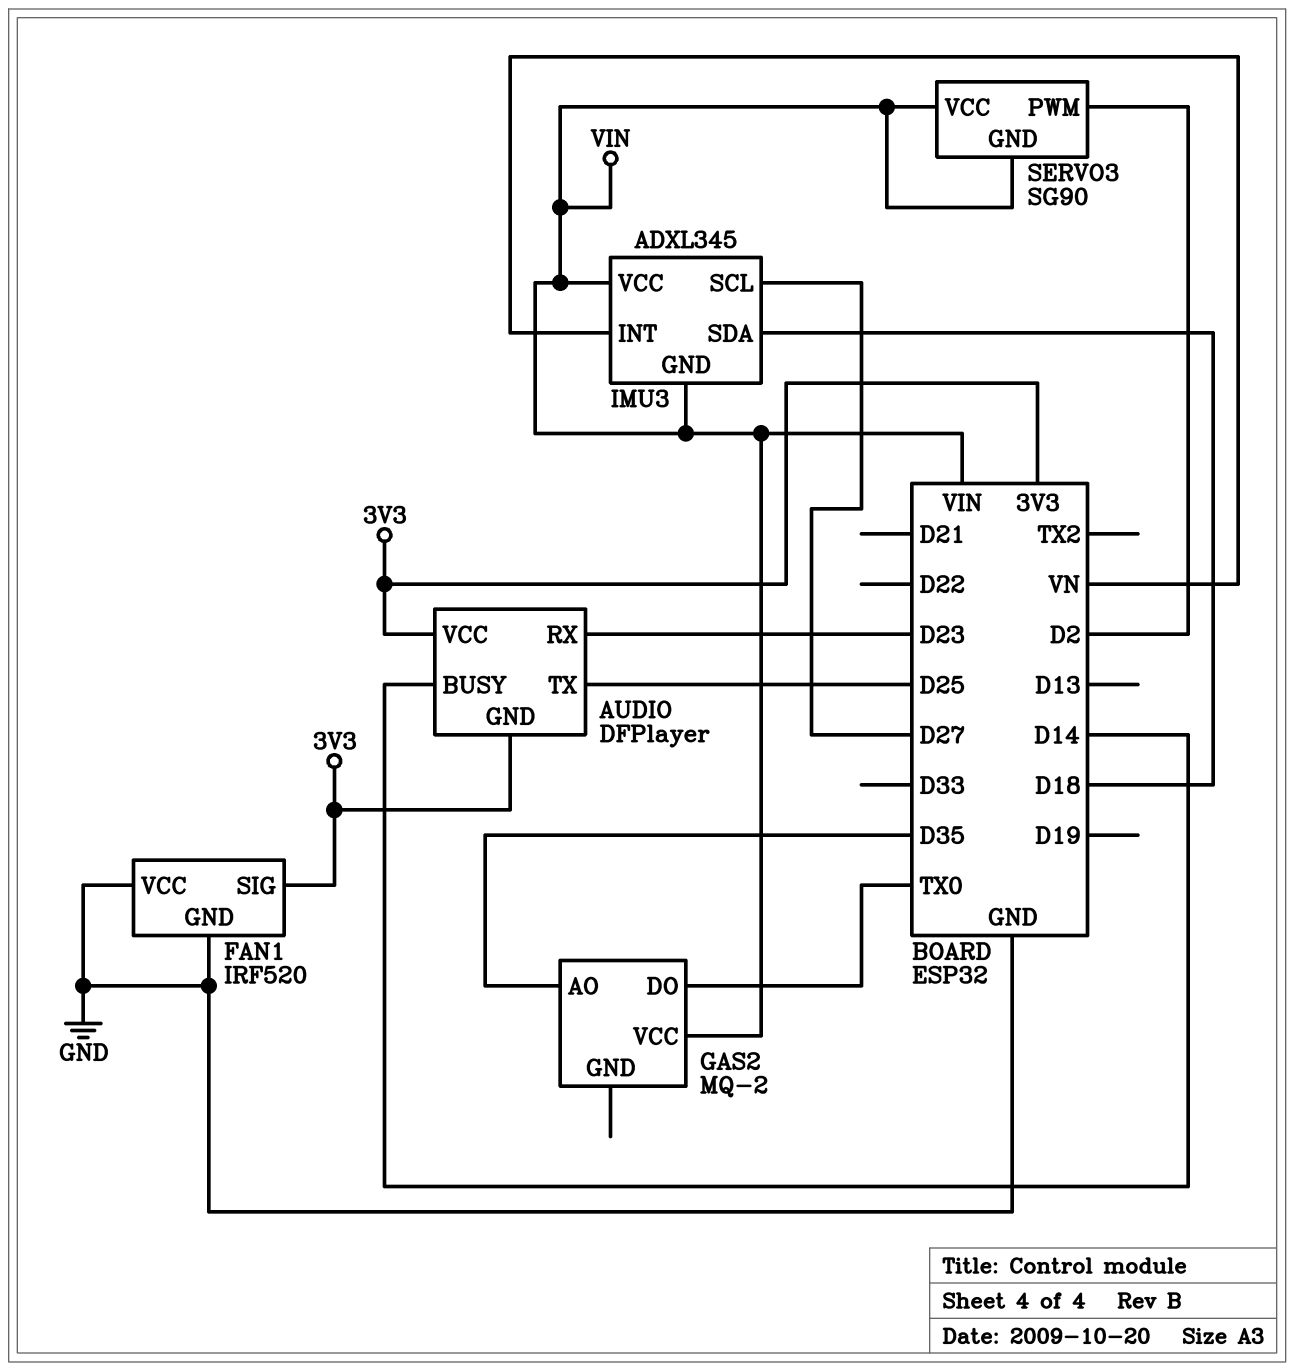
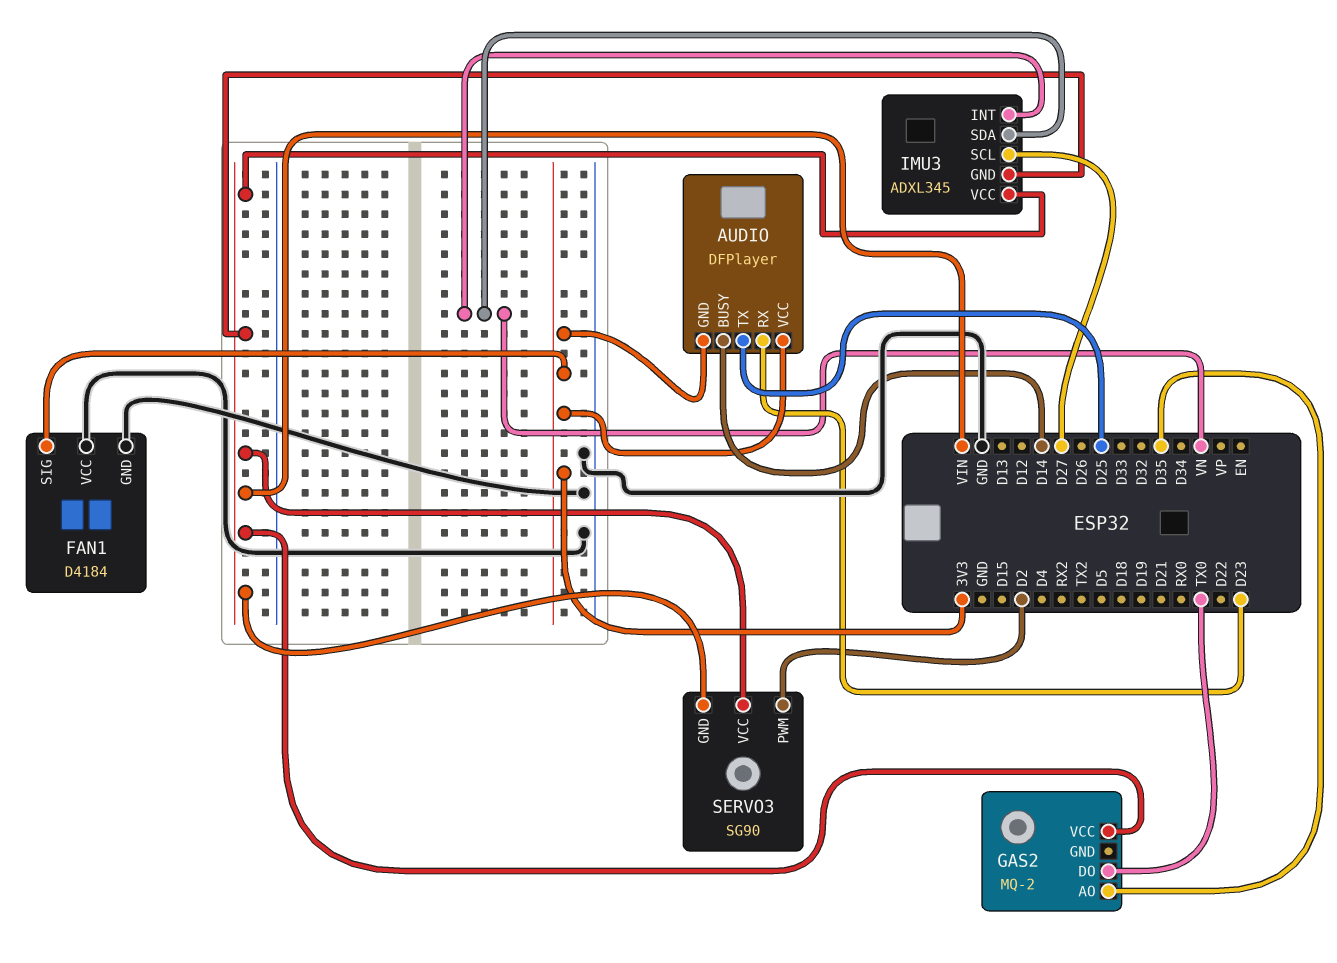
FAN1: IRF520 -> D4184
IMU3 pin SDA: D18 -> VN

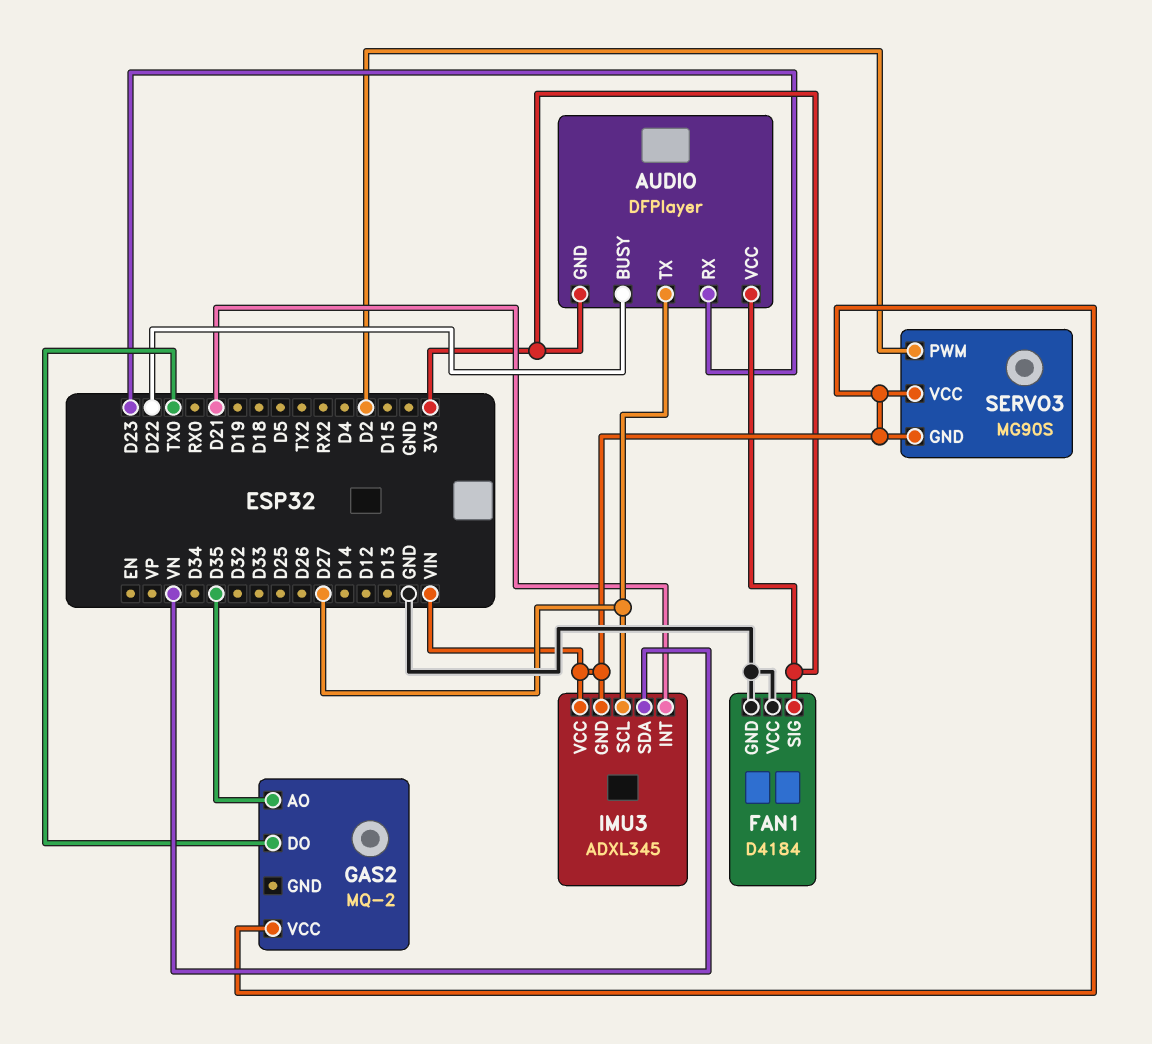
AUDIO pin BUSY: D14 -> D22
AUDIO pin TX: D25 -> D27
IMU3 pin INT: VN -> D21
SERVO3: SG90 -> MG90S

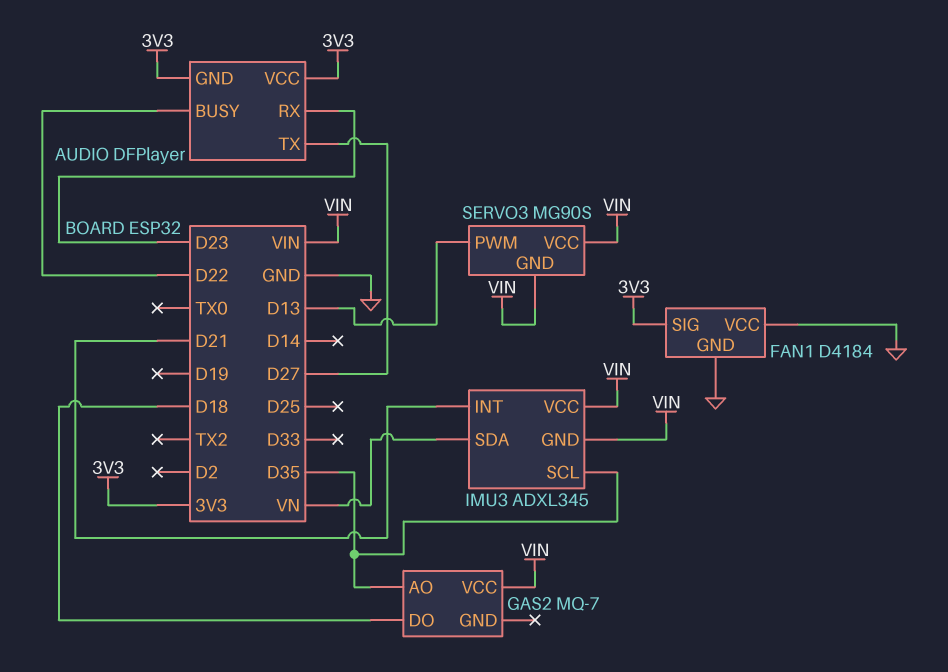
GAS2: MQ-2 -> MQ-7
GAS2 pin DO: TX0 -> D18
IMU3 pin SCL: D27 -> D35
SERVO3 pin PWM: D2 -> D13

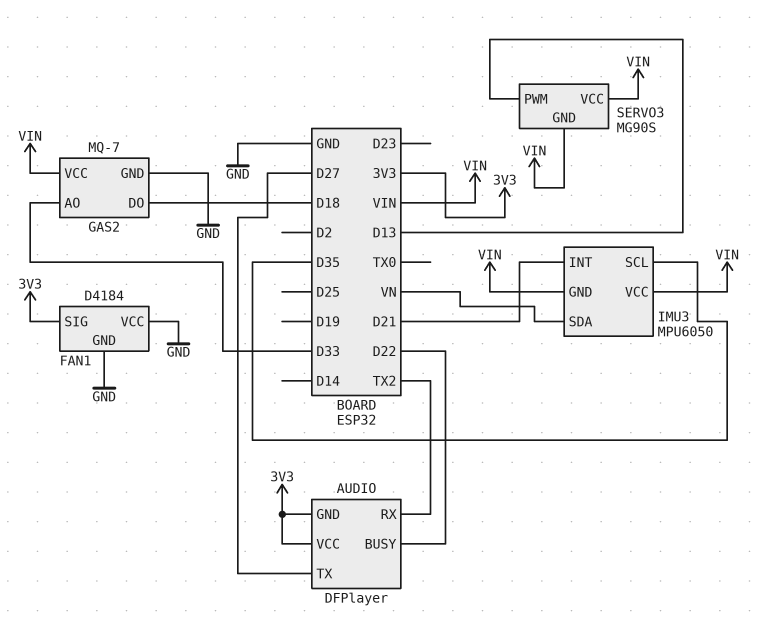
AUDIO pin RX: D23 -> TX2
GAS2 pin AO: D35 -> D33
GAS2 pin GND: none -> GND
IMU3: ADXL345 -> MPU6050

